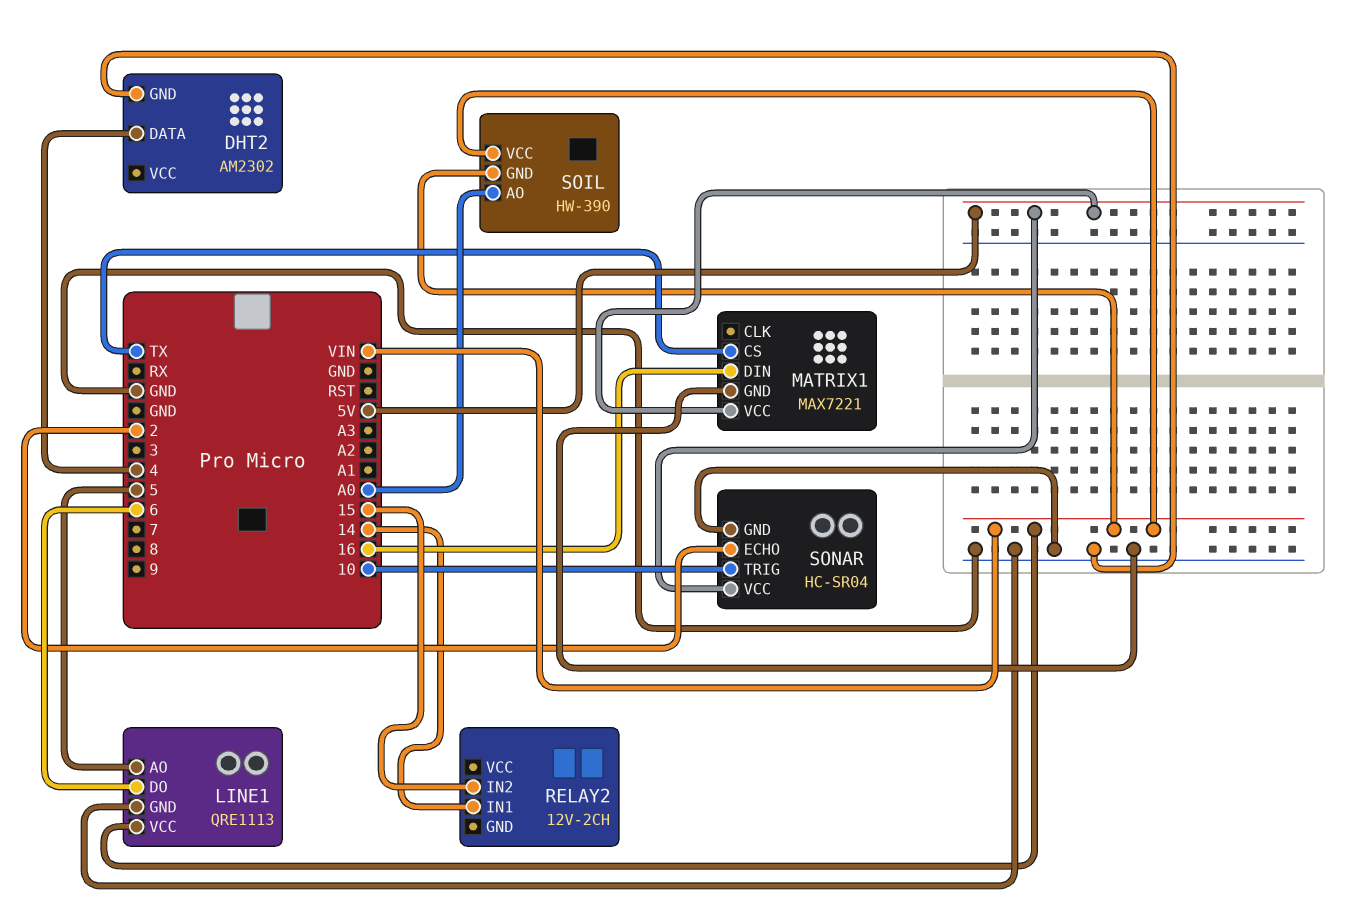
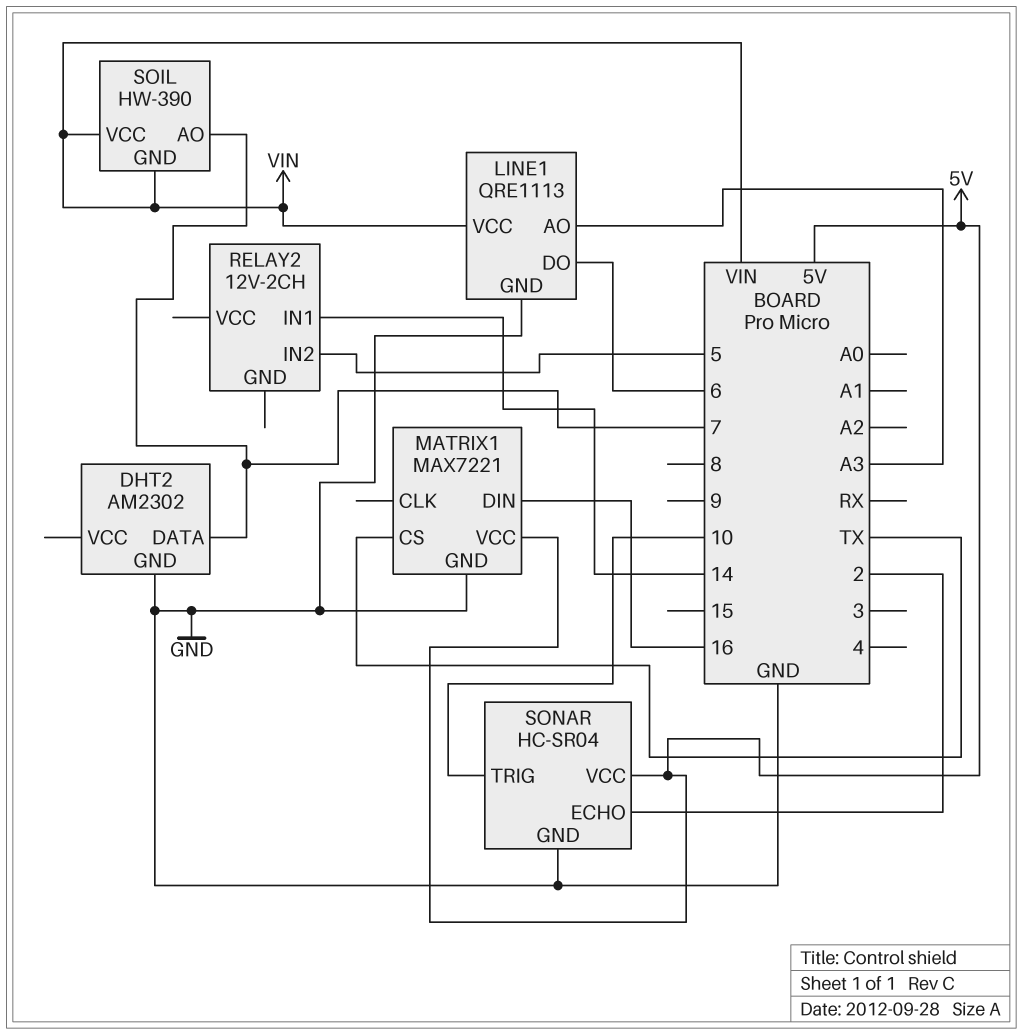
DHT2 pin DATA: 4 -> 7
LINE1 pin AO: 5 -> A3
RELAY2 pin IN2: 15 -> 5
SOIL pin AO: A0 -> 7

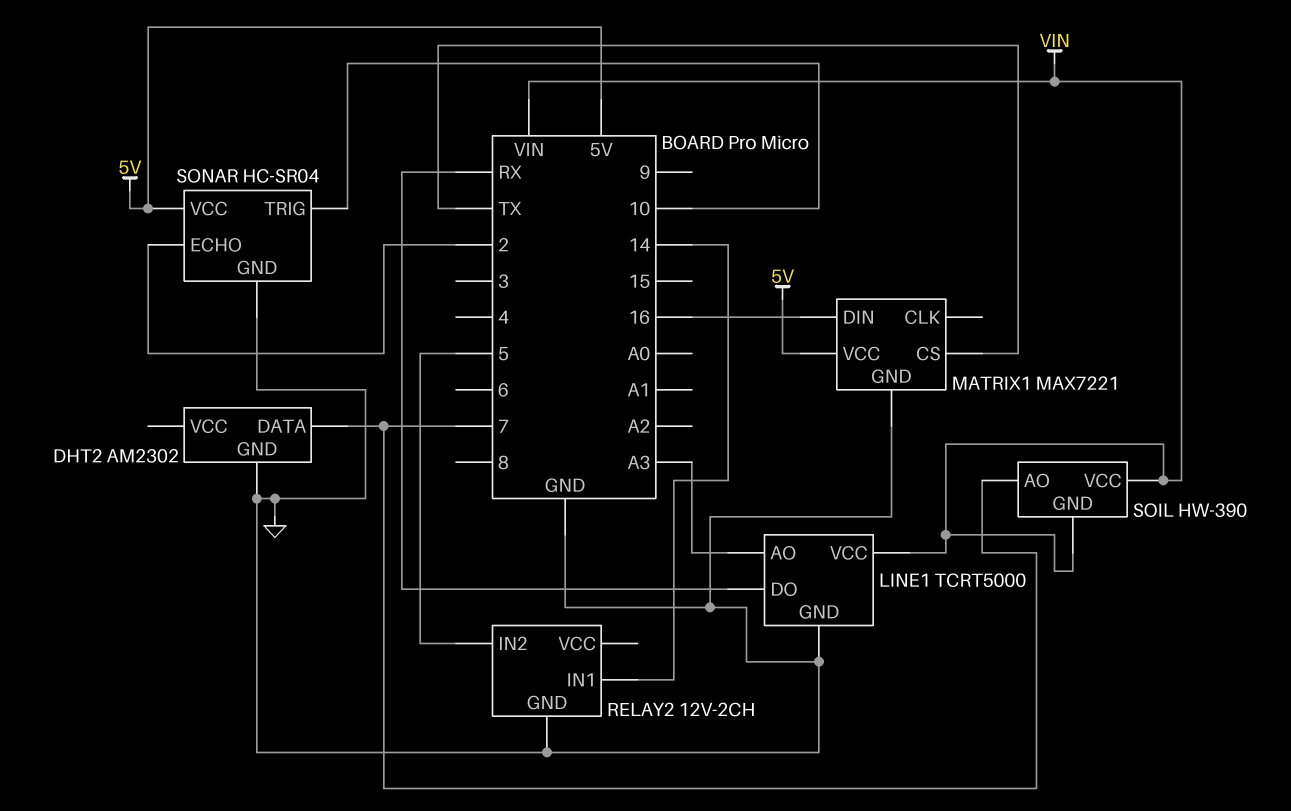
LINE1: QRE1113 -> TCRT5000
LINE1 pin DO: 6 -> RX
RELAY2 pin GND: none -> GND

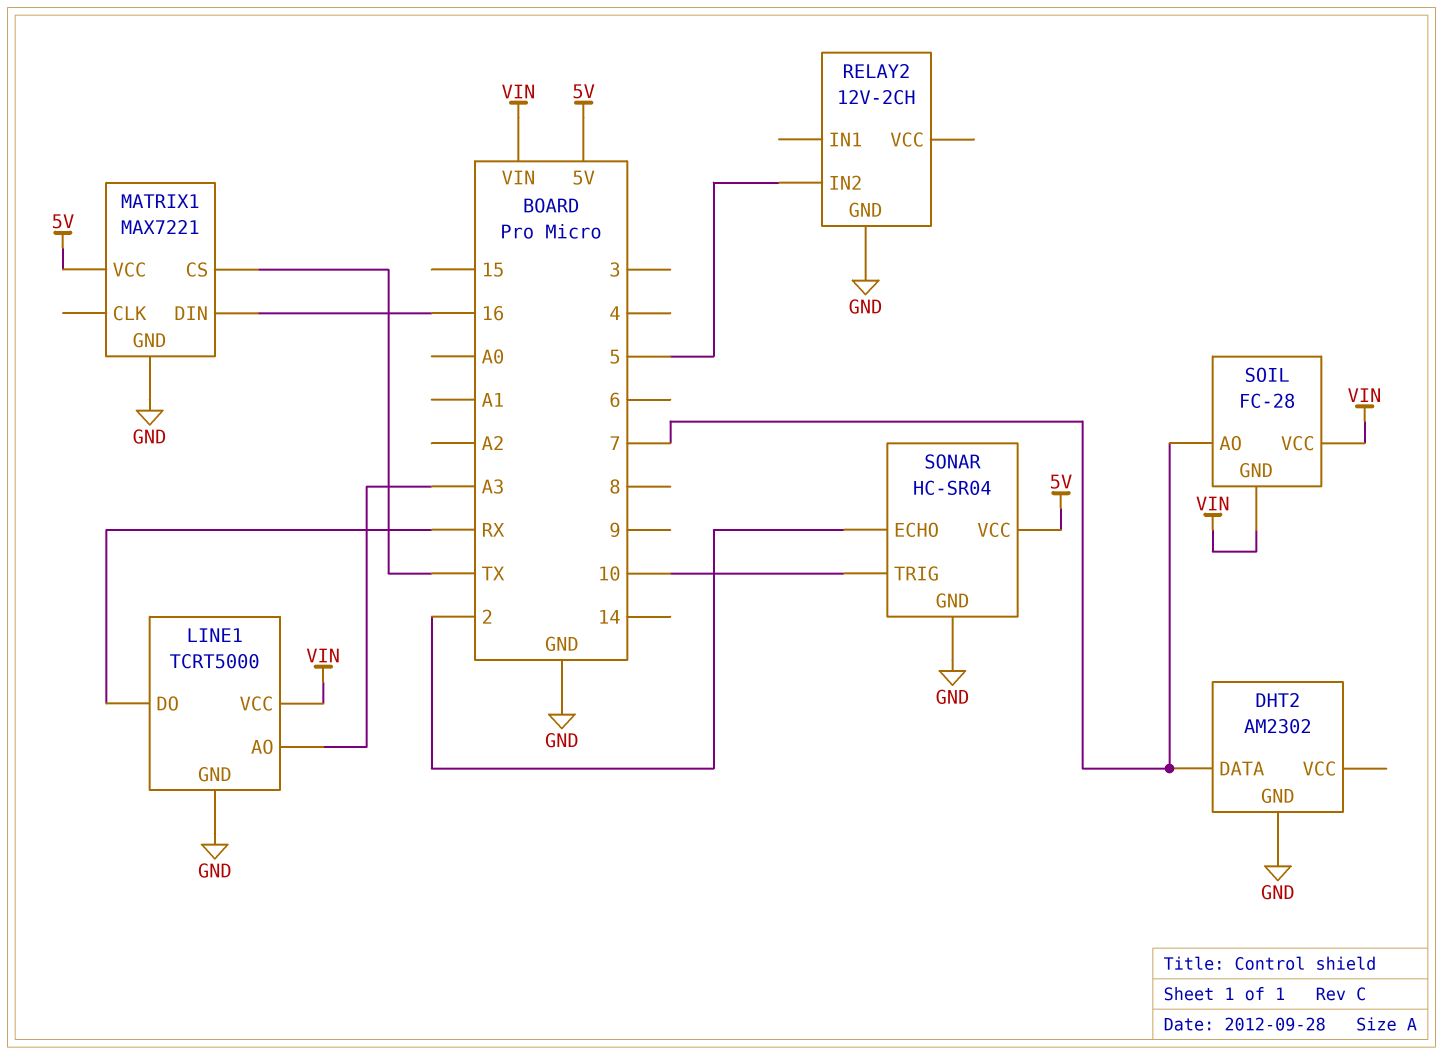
RELAY2 pin IN1: 14 -> none
SOIL: HW-390 -> FC-28

